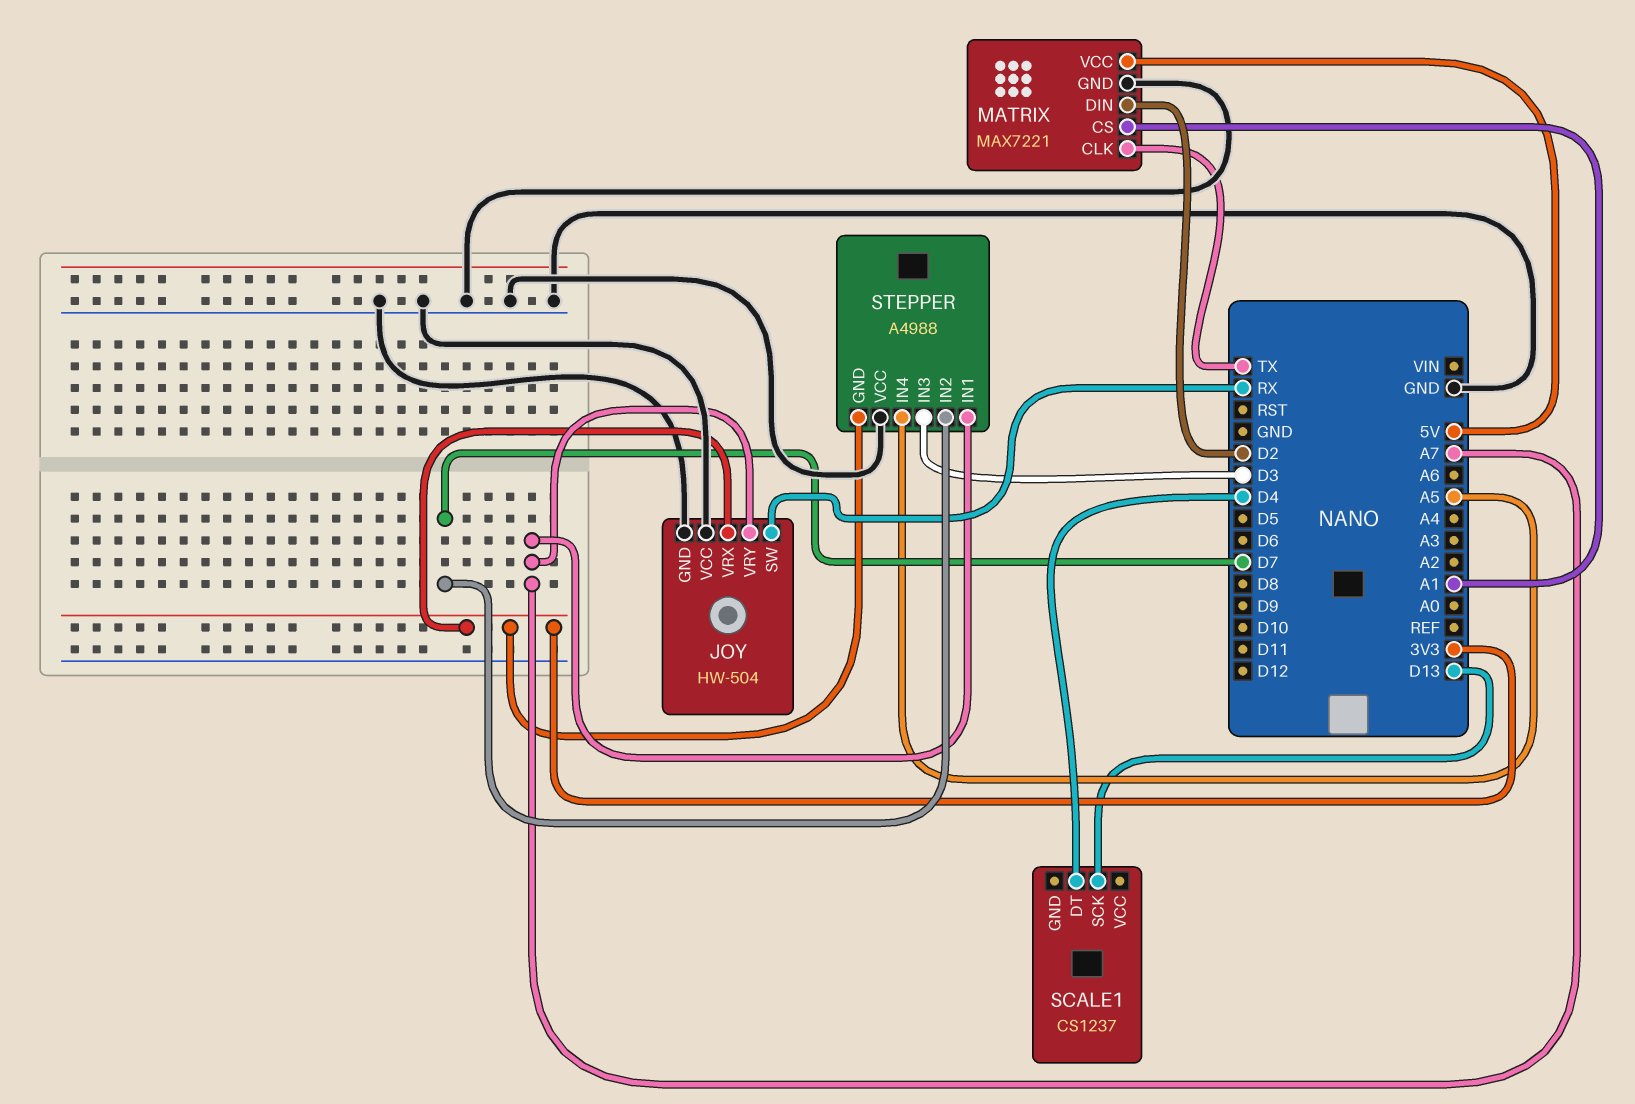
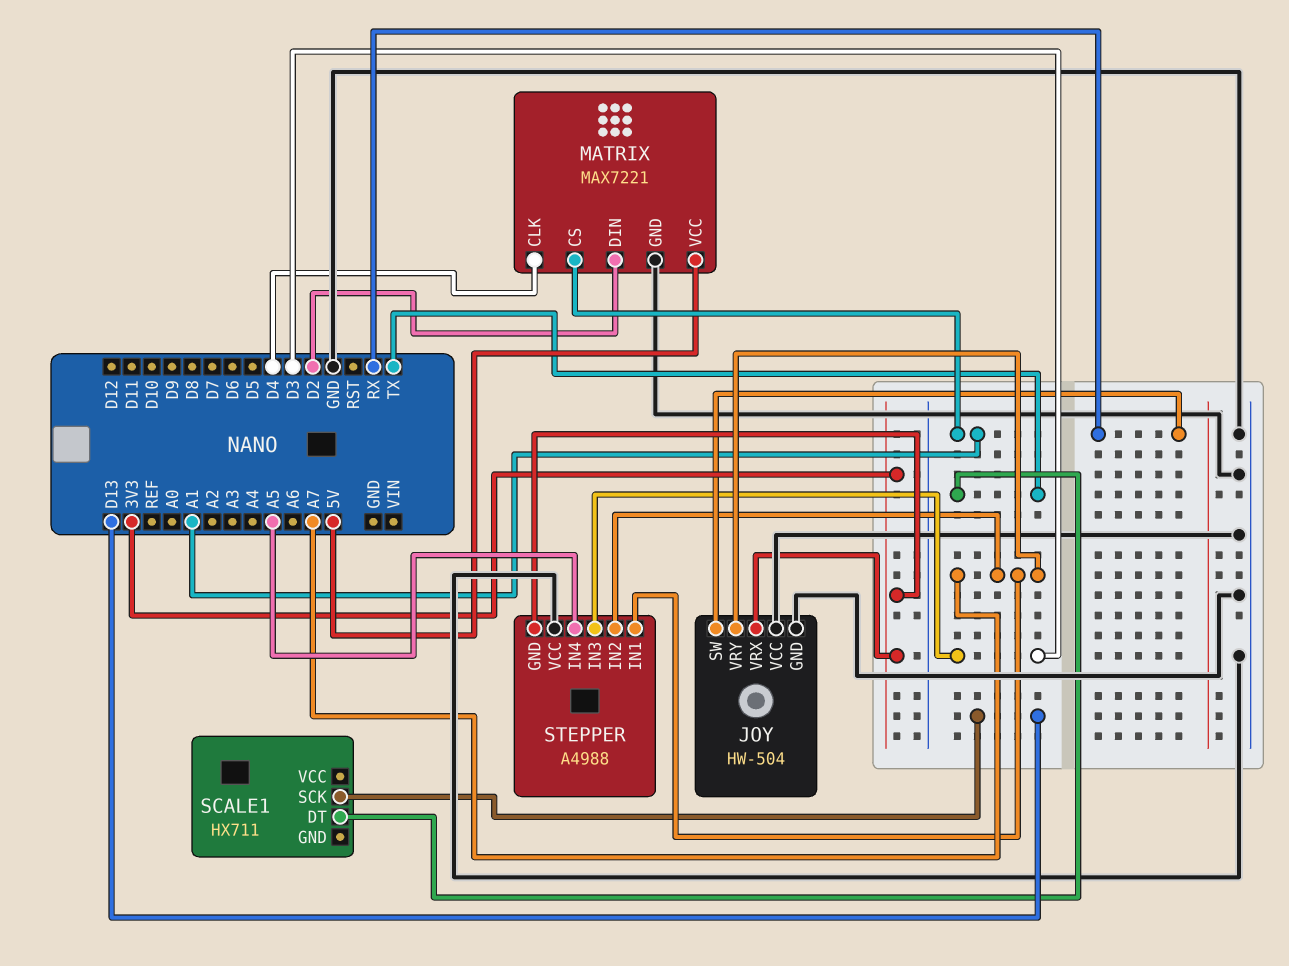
MATRIX pin CLK: TX -> D4
SCALE1: CS1237 -> HX711
SCALE1 pin DT: D4 -> TX
STEPPER pin IN2: D7 -> A7

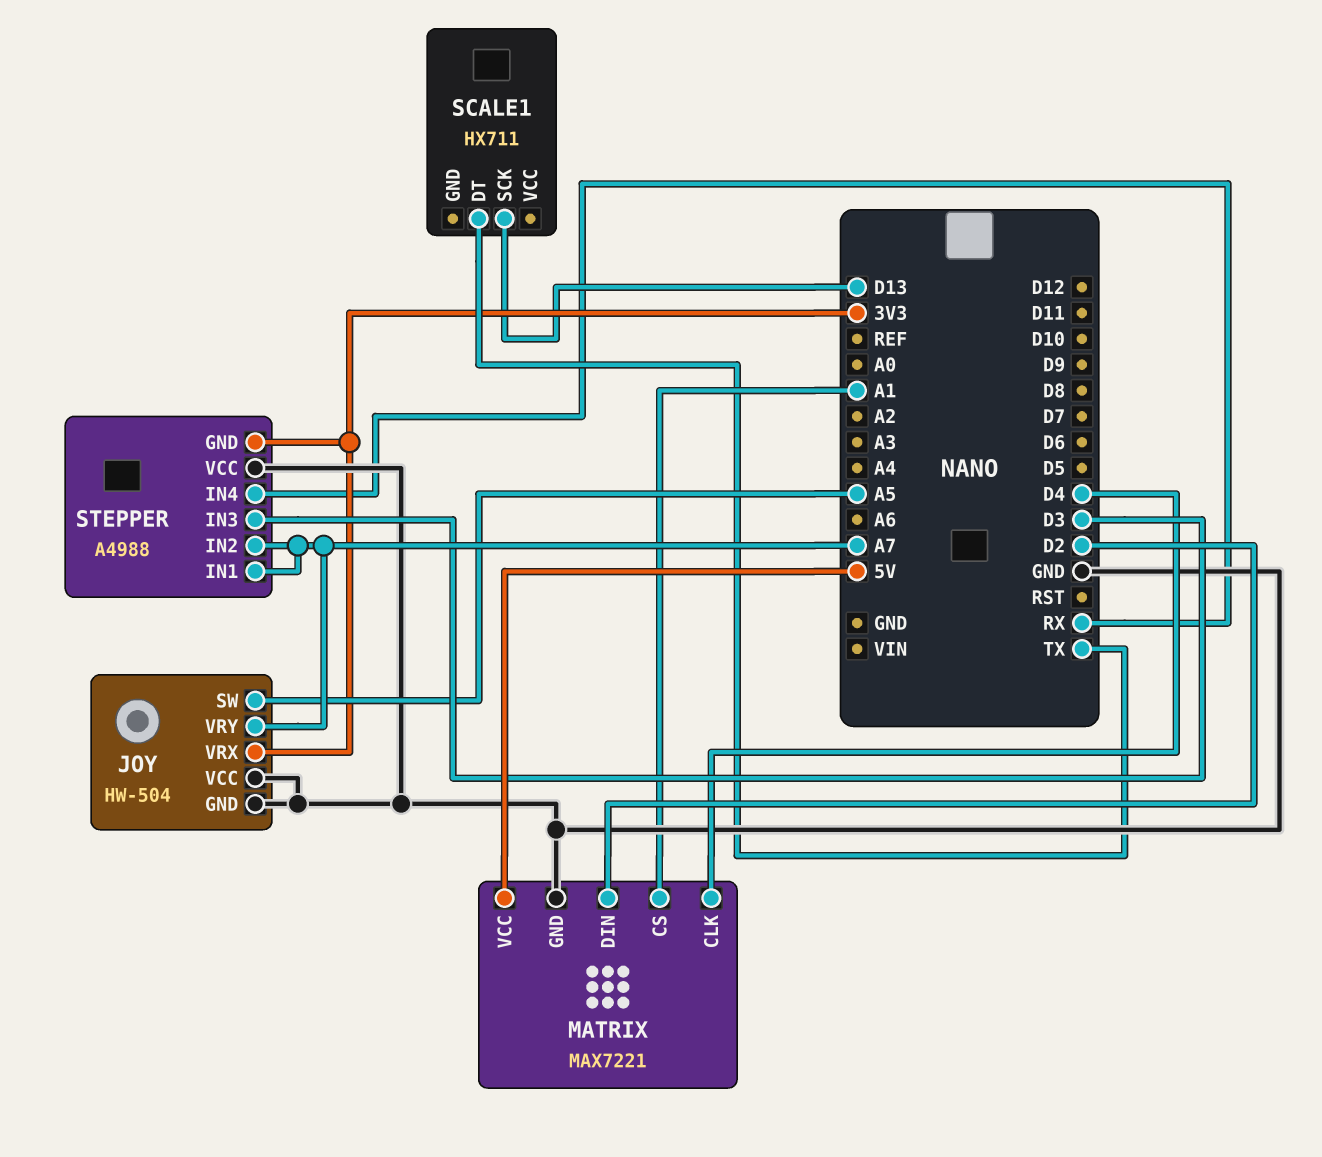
JOY pin SW: RX -> A5
STEPPER pin IN4: A5 -> RX

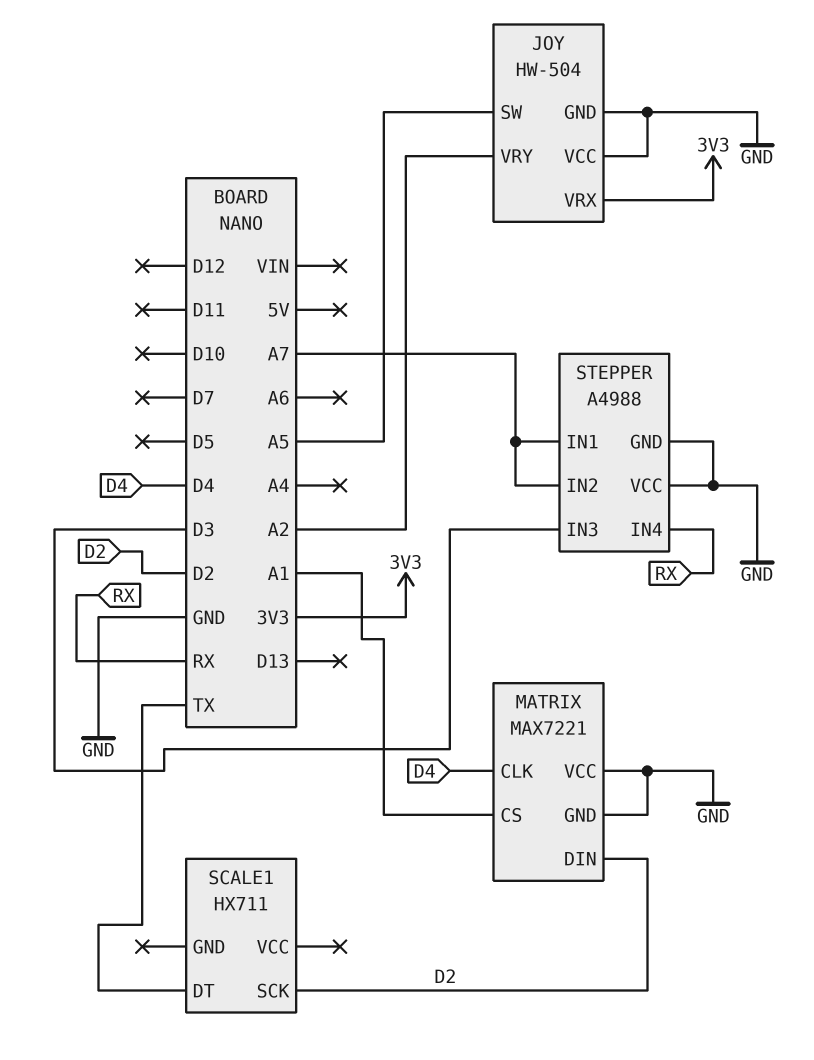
JOY pin VRY: A7 -> A2
MATRIX pin VCC: 5V -> GND
SCALE1 pin SCK: D13 -> D2
STEPPER pin GND: 3V3 -> GND

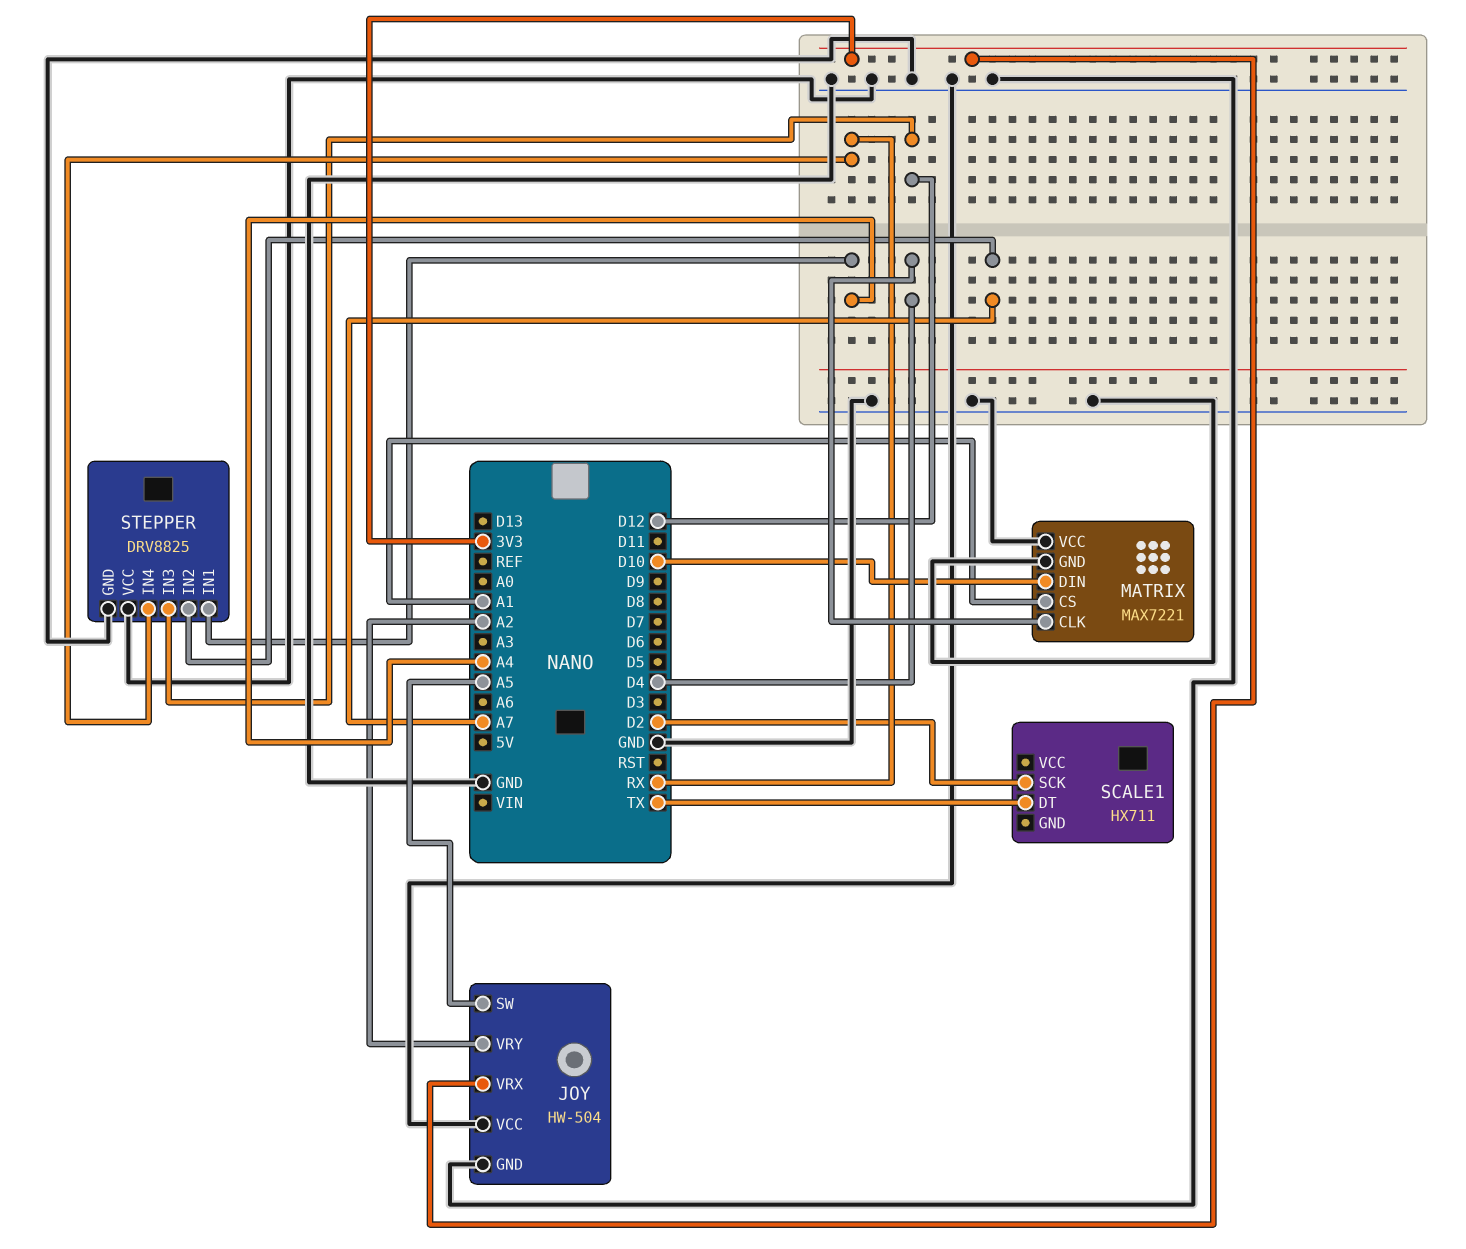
MATRIX pin DIN: D2 -> D10
STEPPER: A4988 -> DRV8825
STEPPER pin IN1: A7 -> A4
STEPPER pin IN3: D3 -> D12

